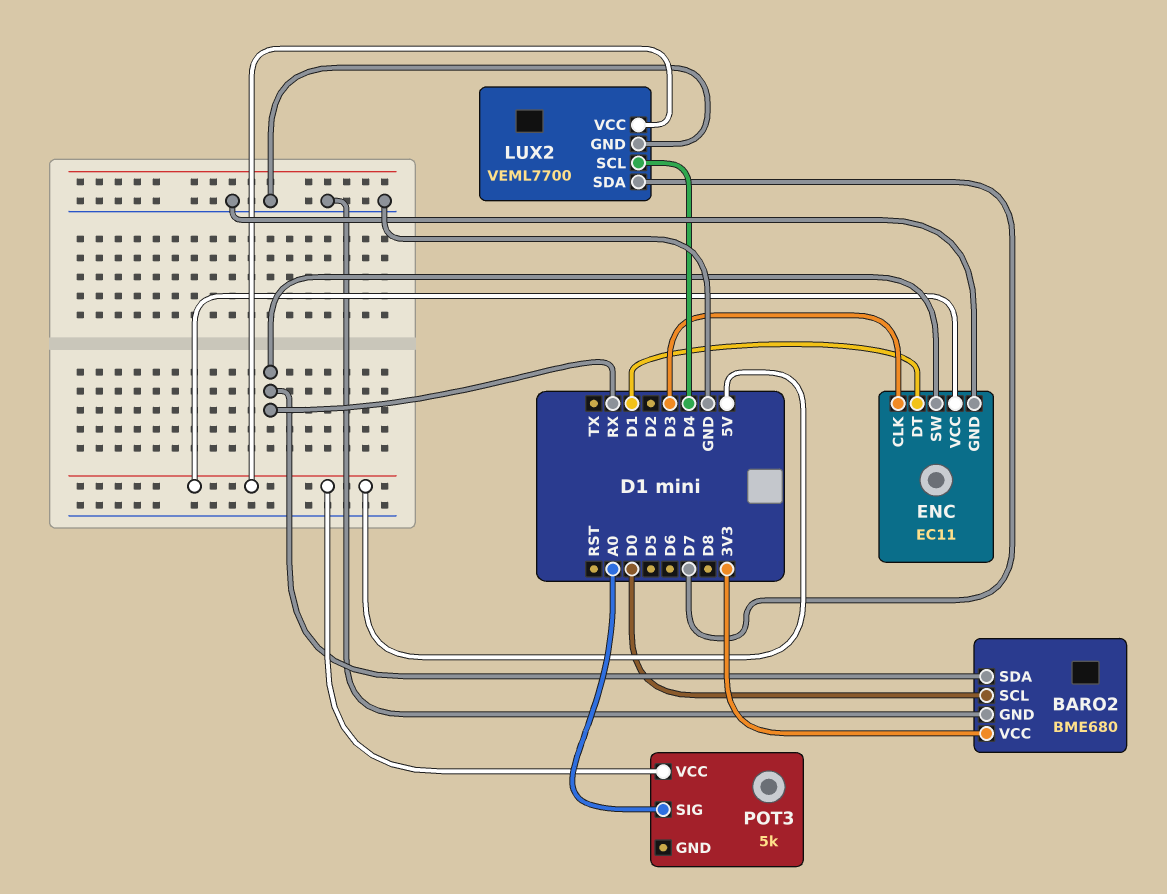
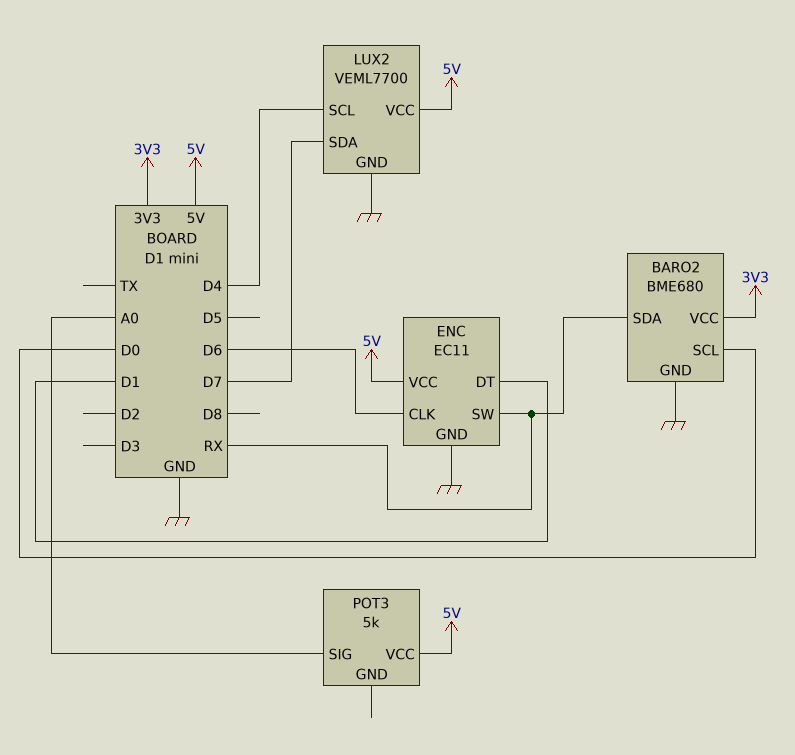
ENC pin CLK: D3 -> D6

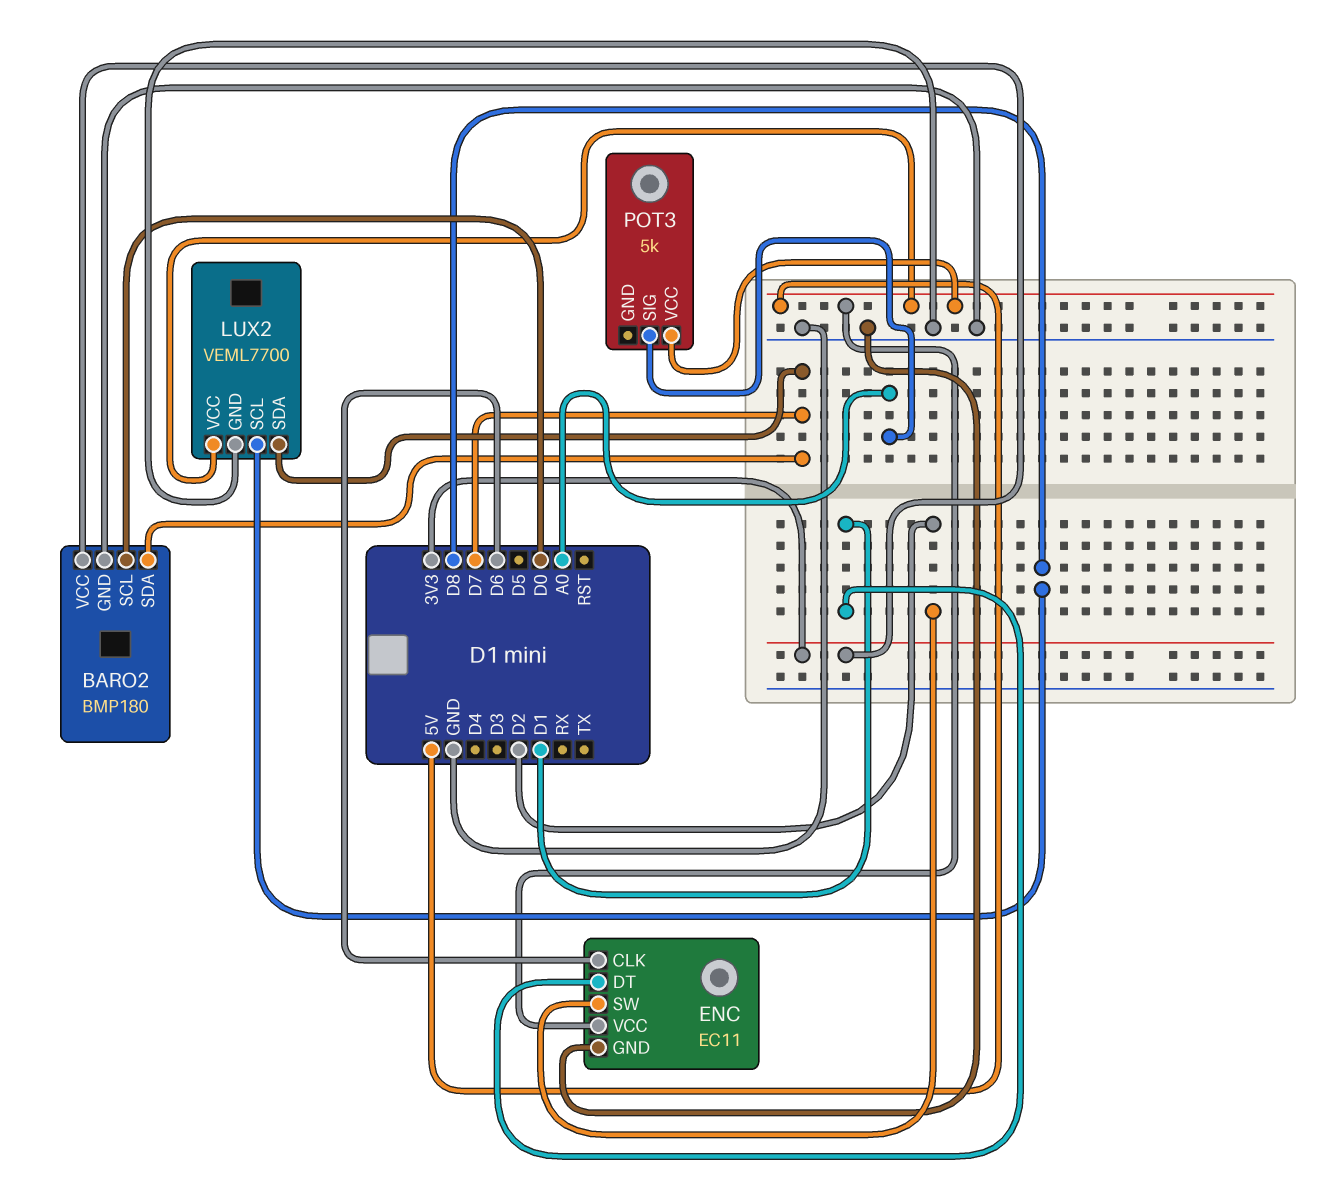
BARO2: BME680 -> BMP180
BARO2 pin SDA: RX -> D7
ENC pin SW: RX -> D2
LUX2 pin SCL: D4 -> D8

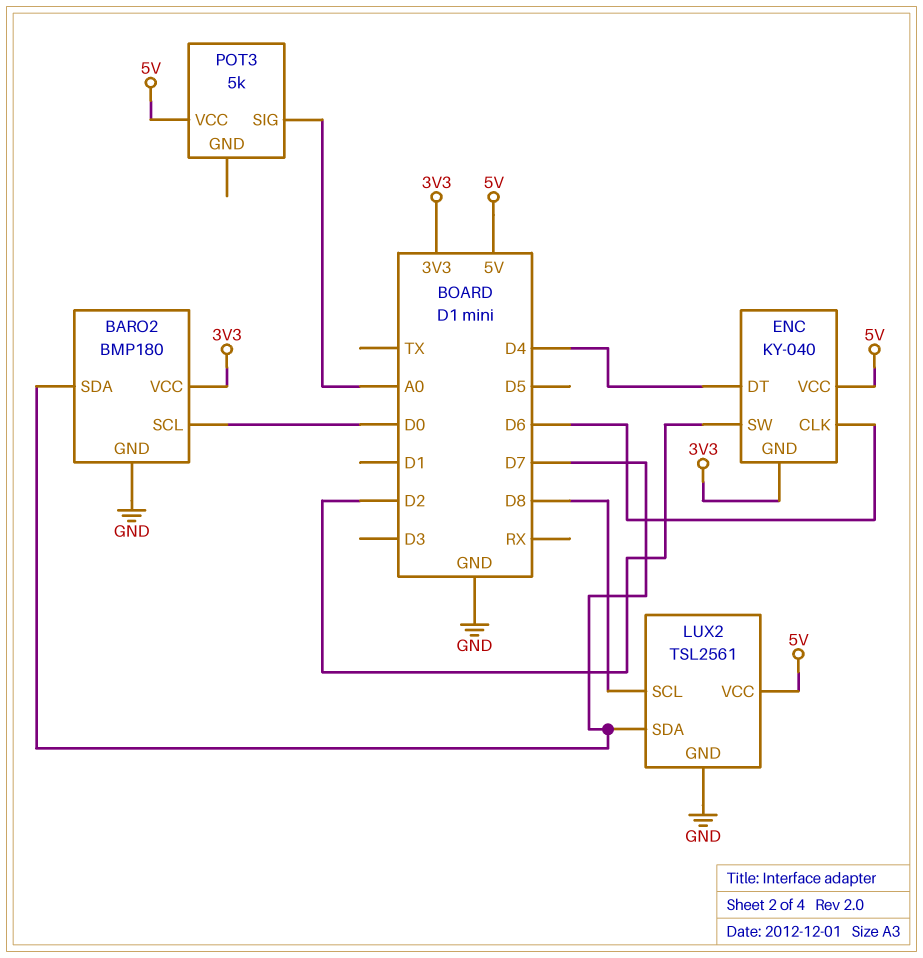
ENC: EC11 -> KY-040
ENC pin DT: D1 -> D4
ENC pin GND: GND -> 3V3
LUX2: VEML7700 -> TSL2561

